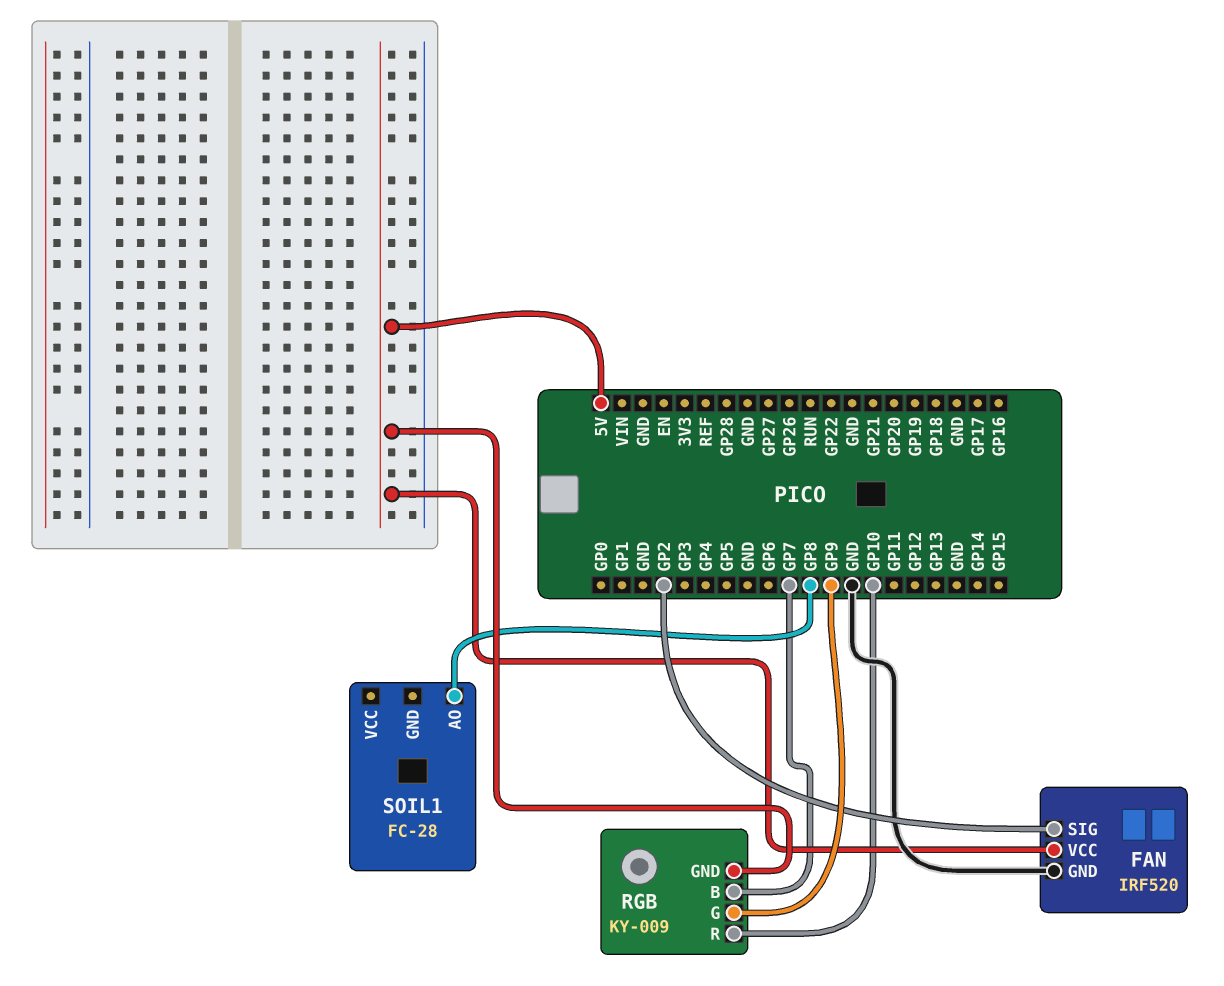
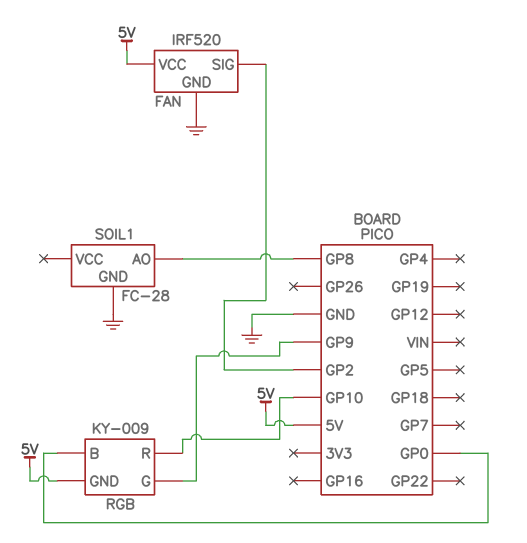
RGB pin B: GP7 -> GP0
SOIL1 pin GND: none -> GND

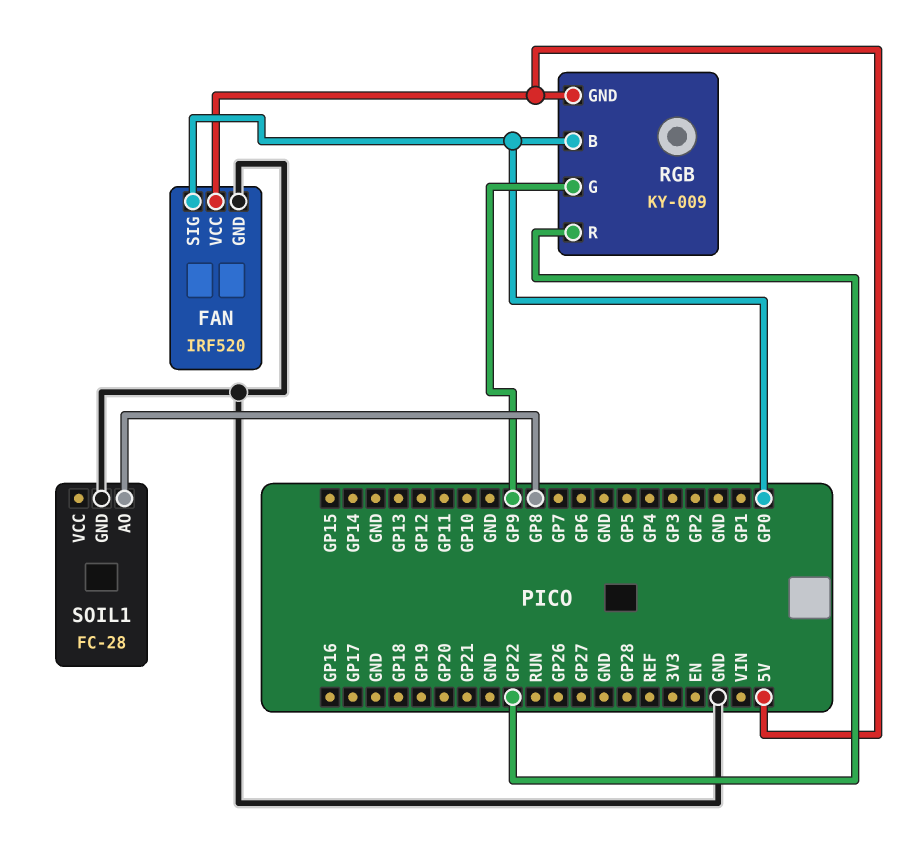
FAN pin SIG: GP2 -> GP0
RGB pin R: GP10 -> GP22

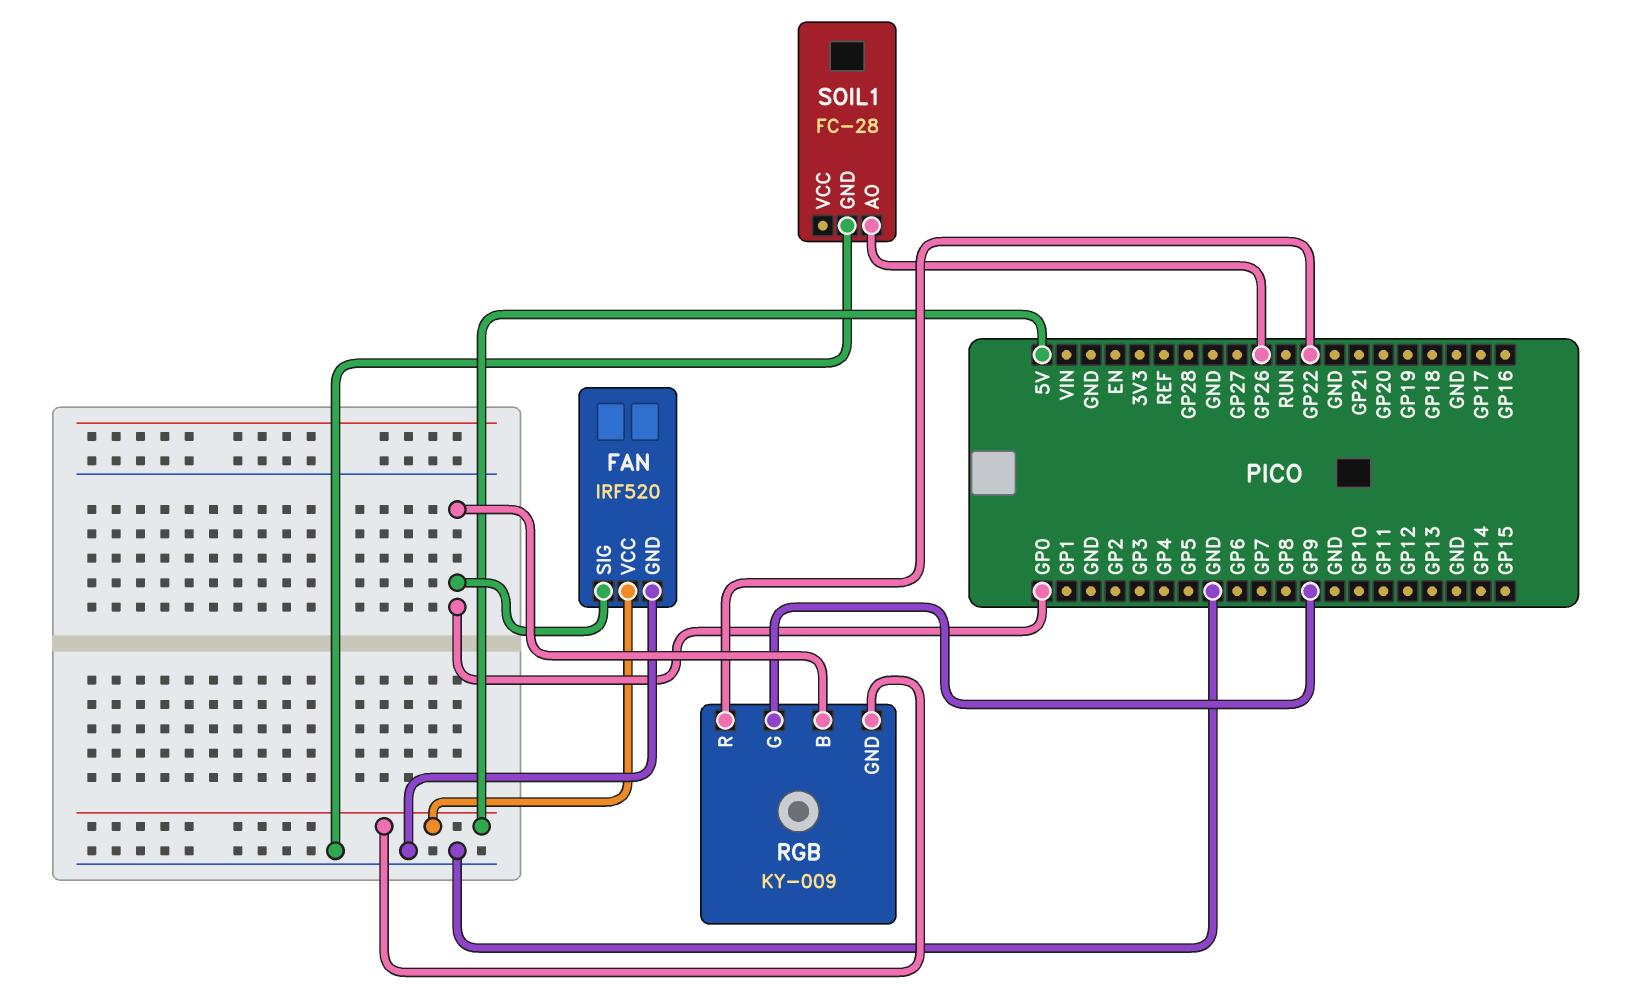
SOIL1 pin AO: GP8 -> GP26

